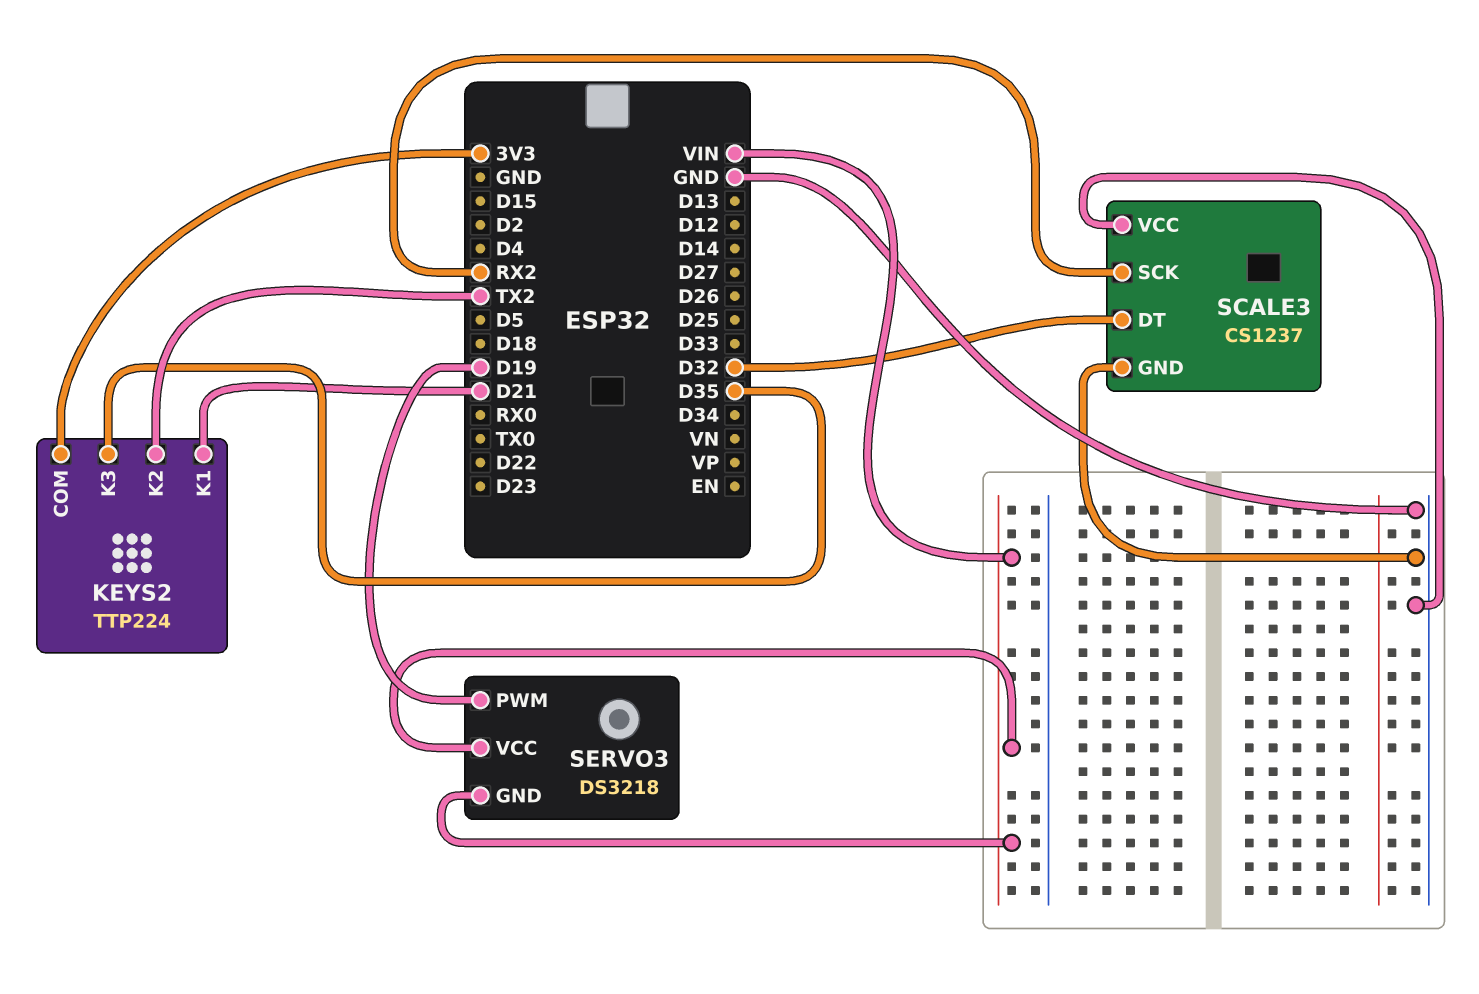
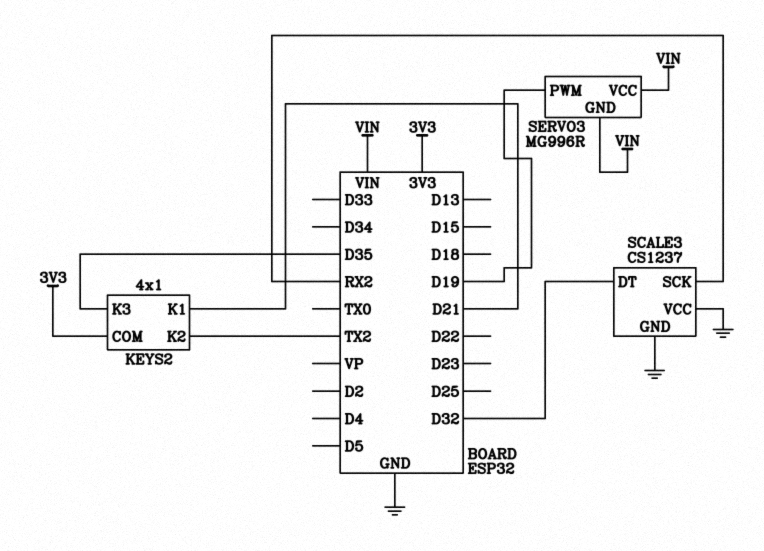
KEYS2: TTP224 -> 4x1
SERVO3: DS3218 -> MG996R

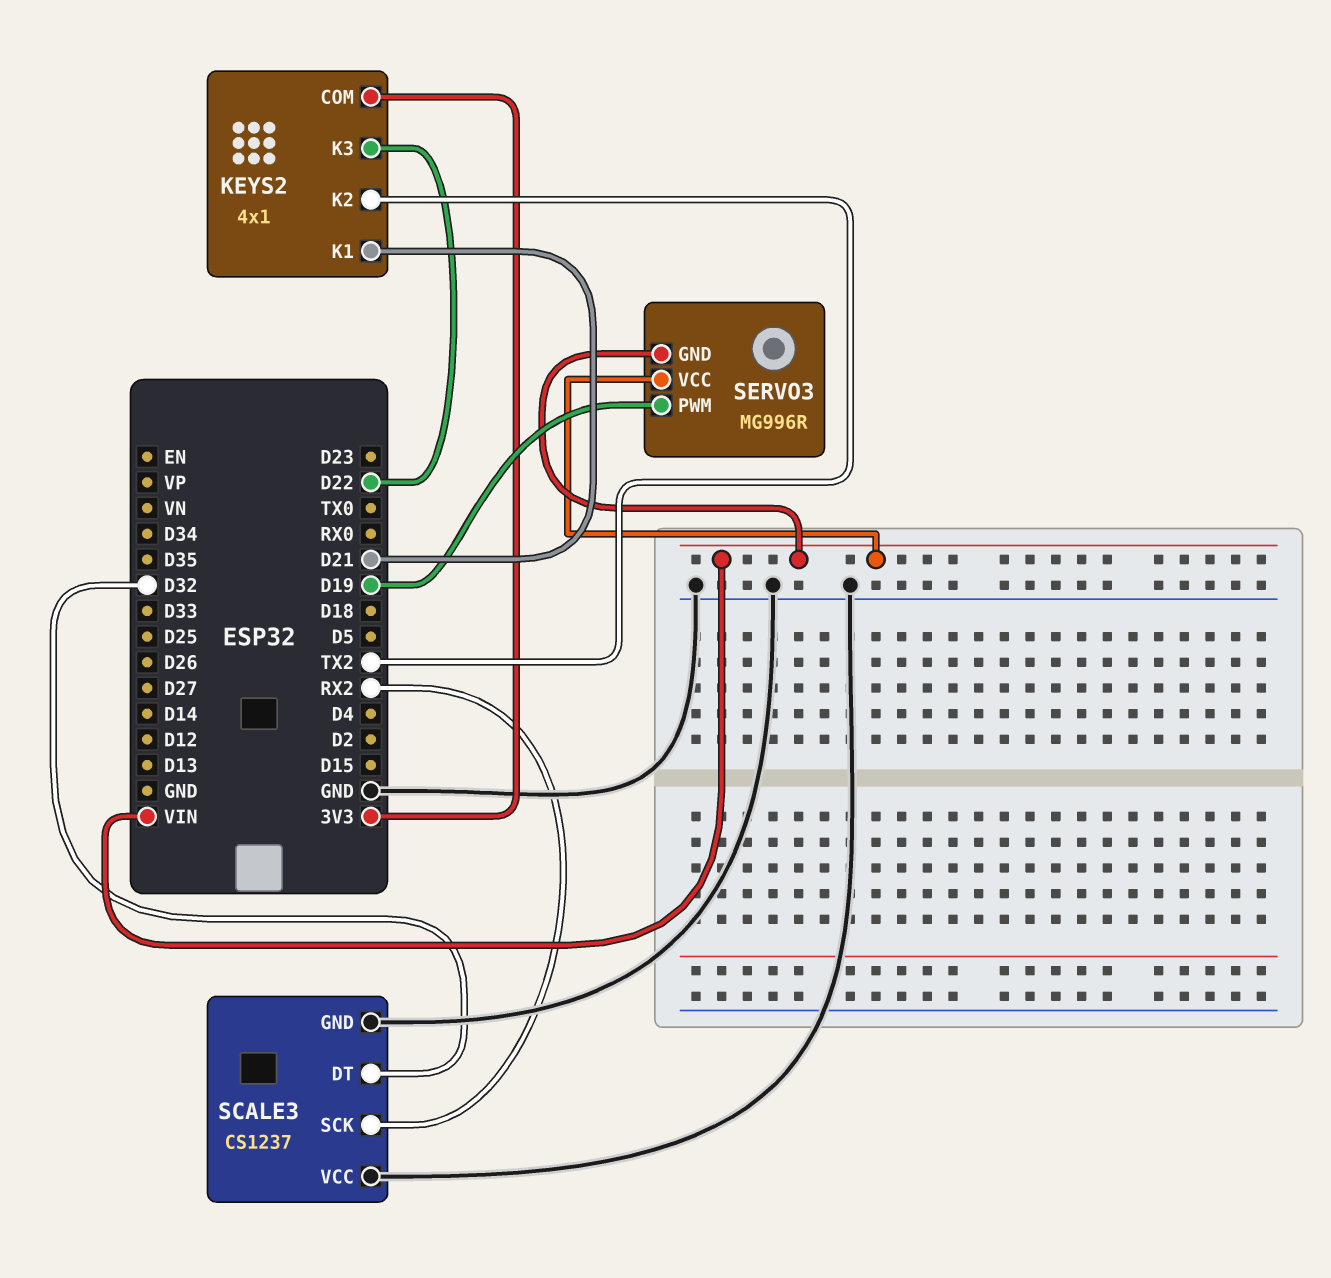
KEYS2 pin K3: D35 -> D22

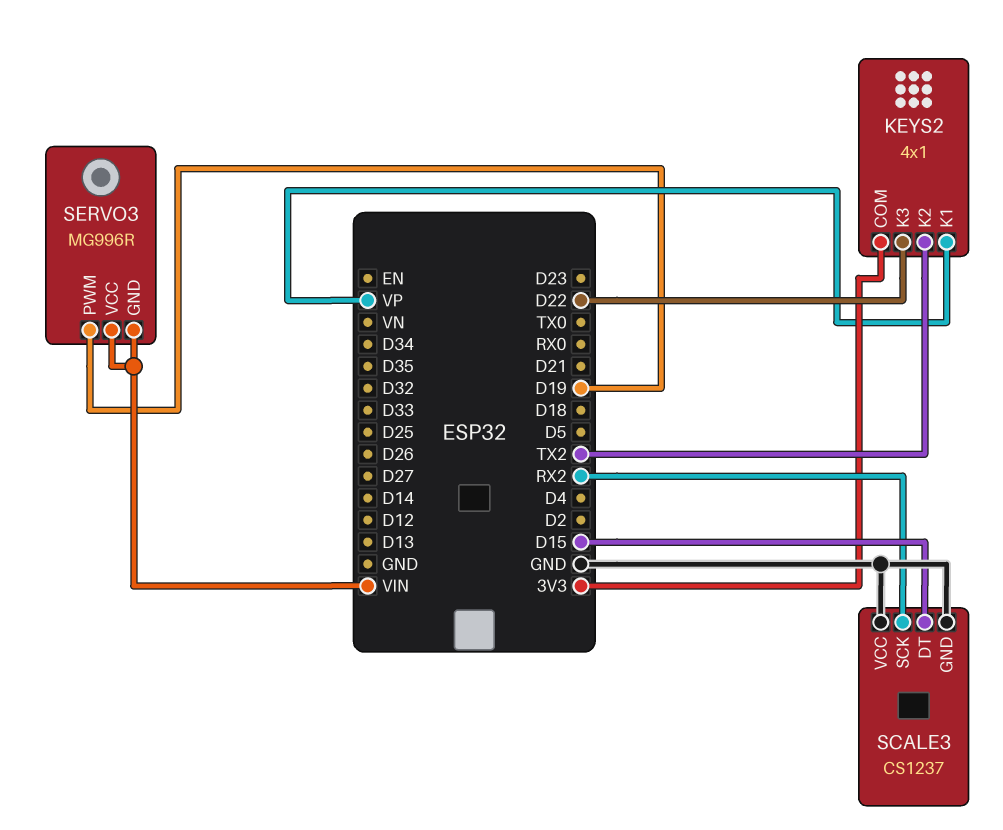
KEYS2 pin K1: D21 -> VP
SCALE3 pin DT: D32 -> D15

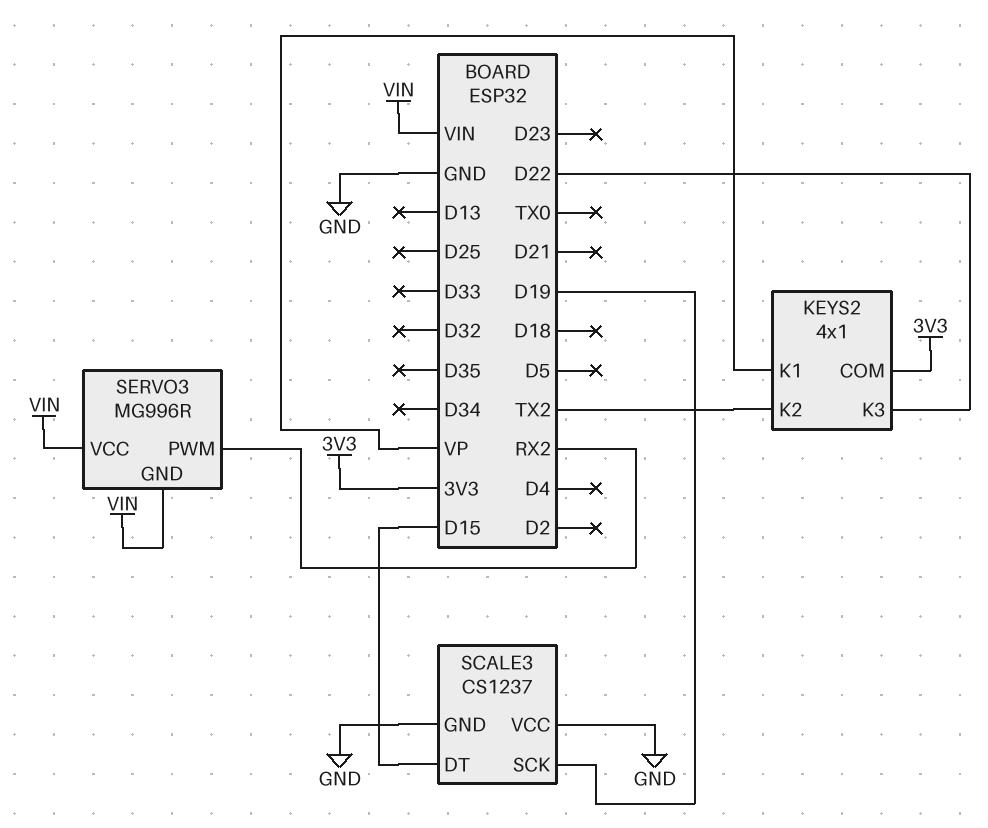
SCALE3 pin SCK: RX2 -> D19
SERVO3 pin PWM: D19 -> RX2

